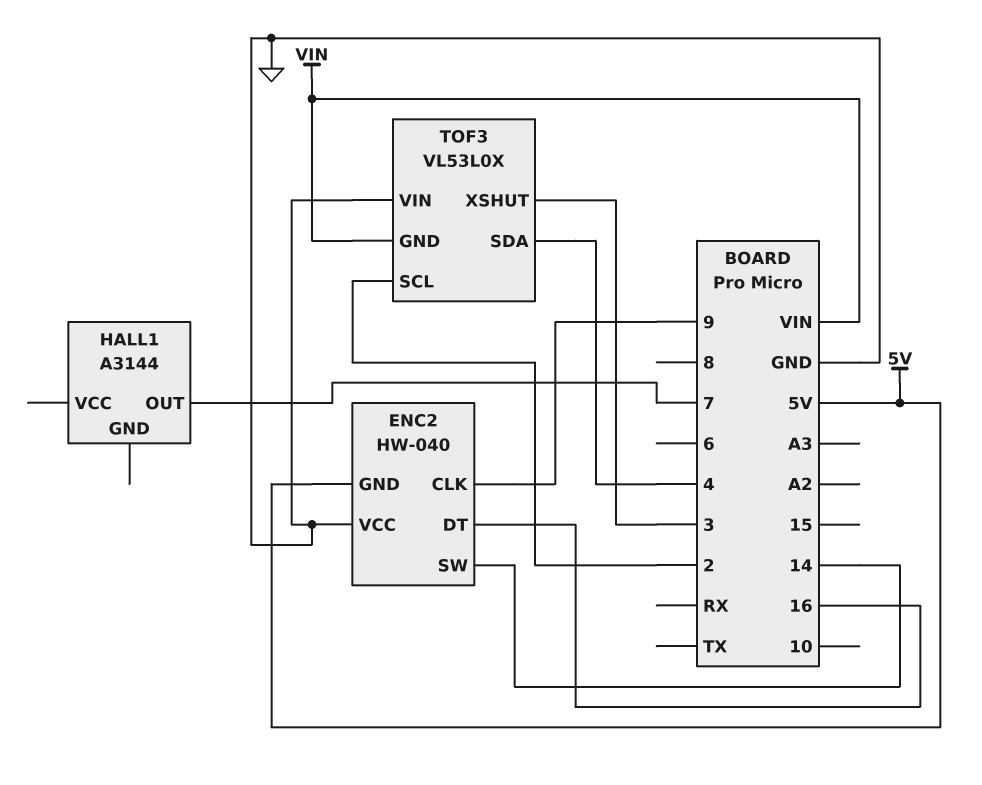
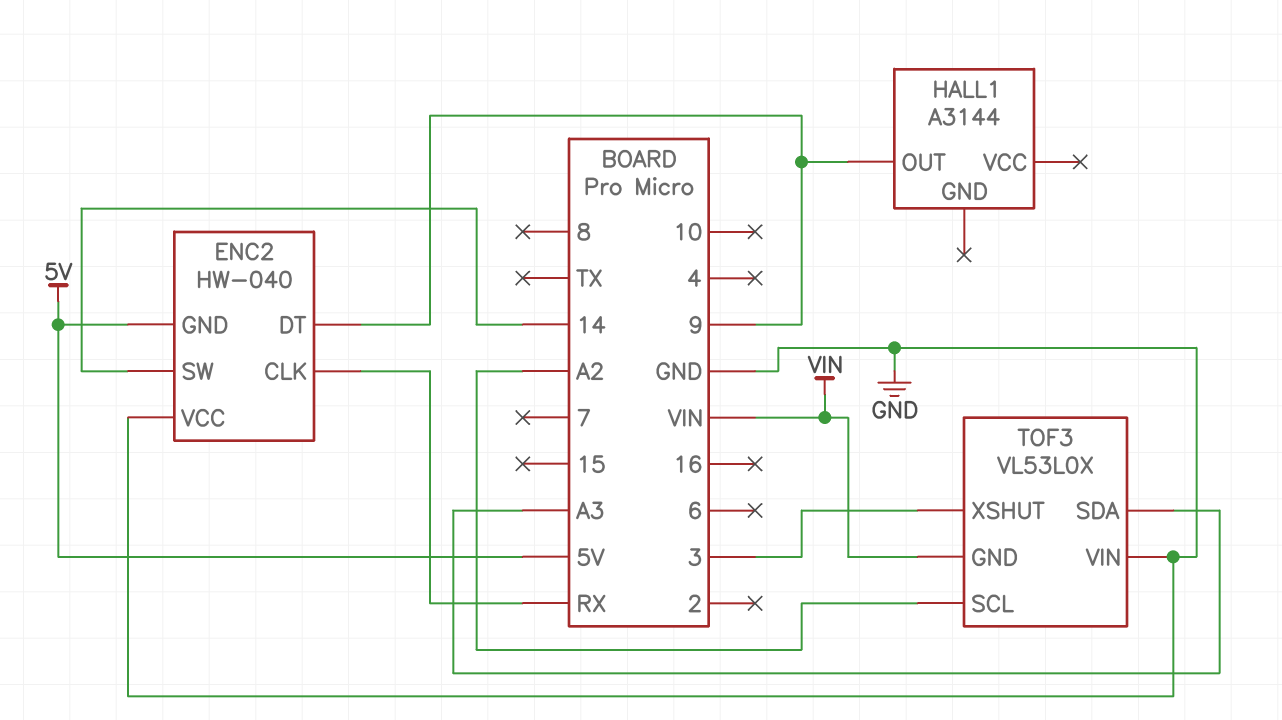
ENC2 pin CLK: 9 -> RX
ENC2 pin DT: 16 -> 9
HALL1 pin OUT: 7 -> 9
TOF3 pin SCL: 2 -> A2
TOF3 pin SDA: 4 -> A3

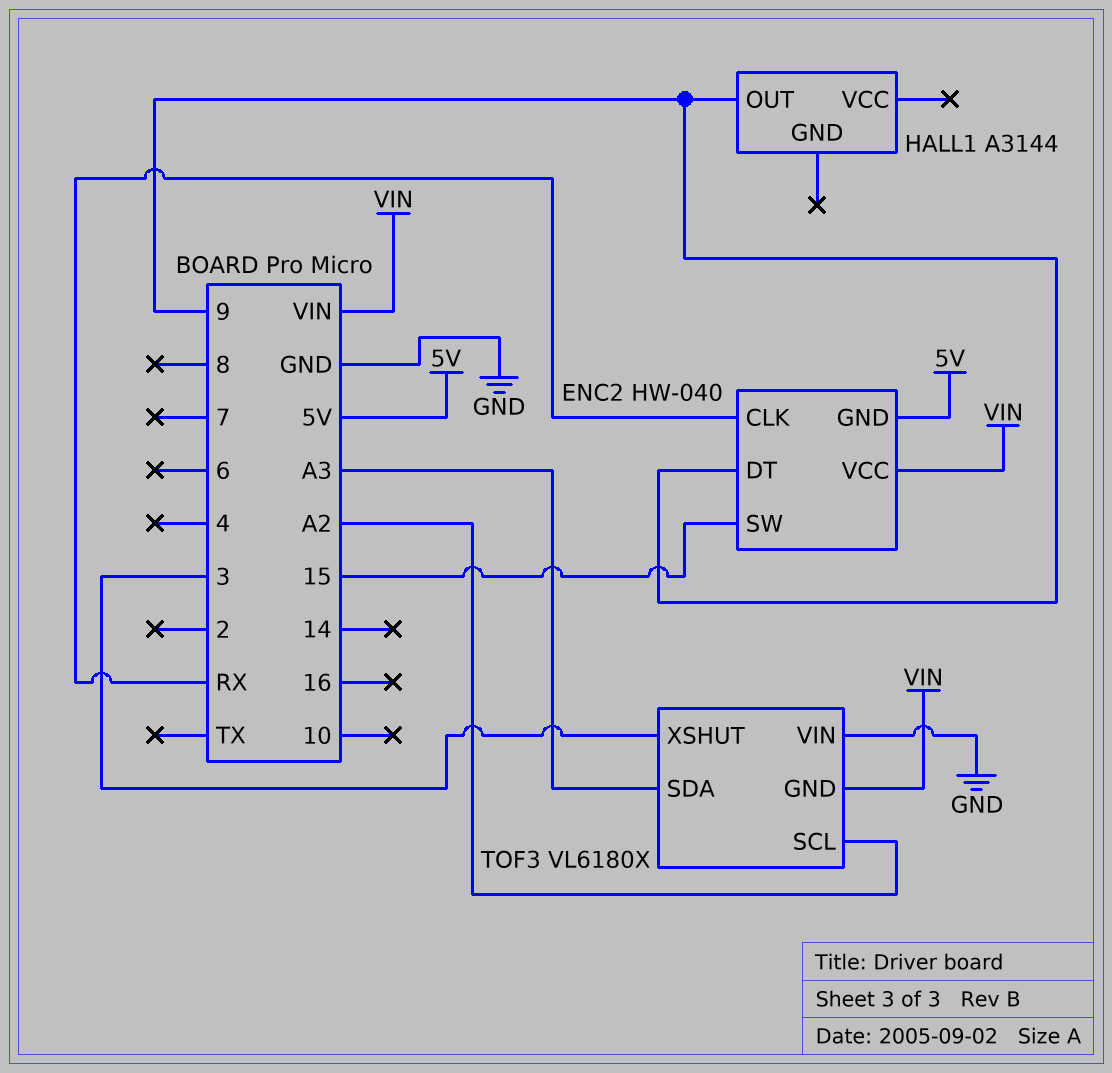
ENC2 pin SW: 14 -> 15
ENC2 pin VCC: GND -> VIN
TOF3: VL53L0X -> VL6180X

